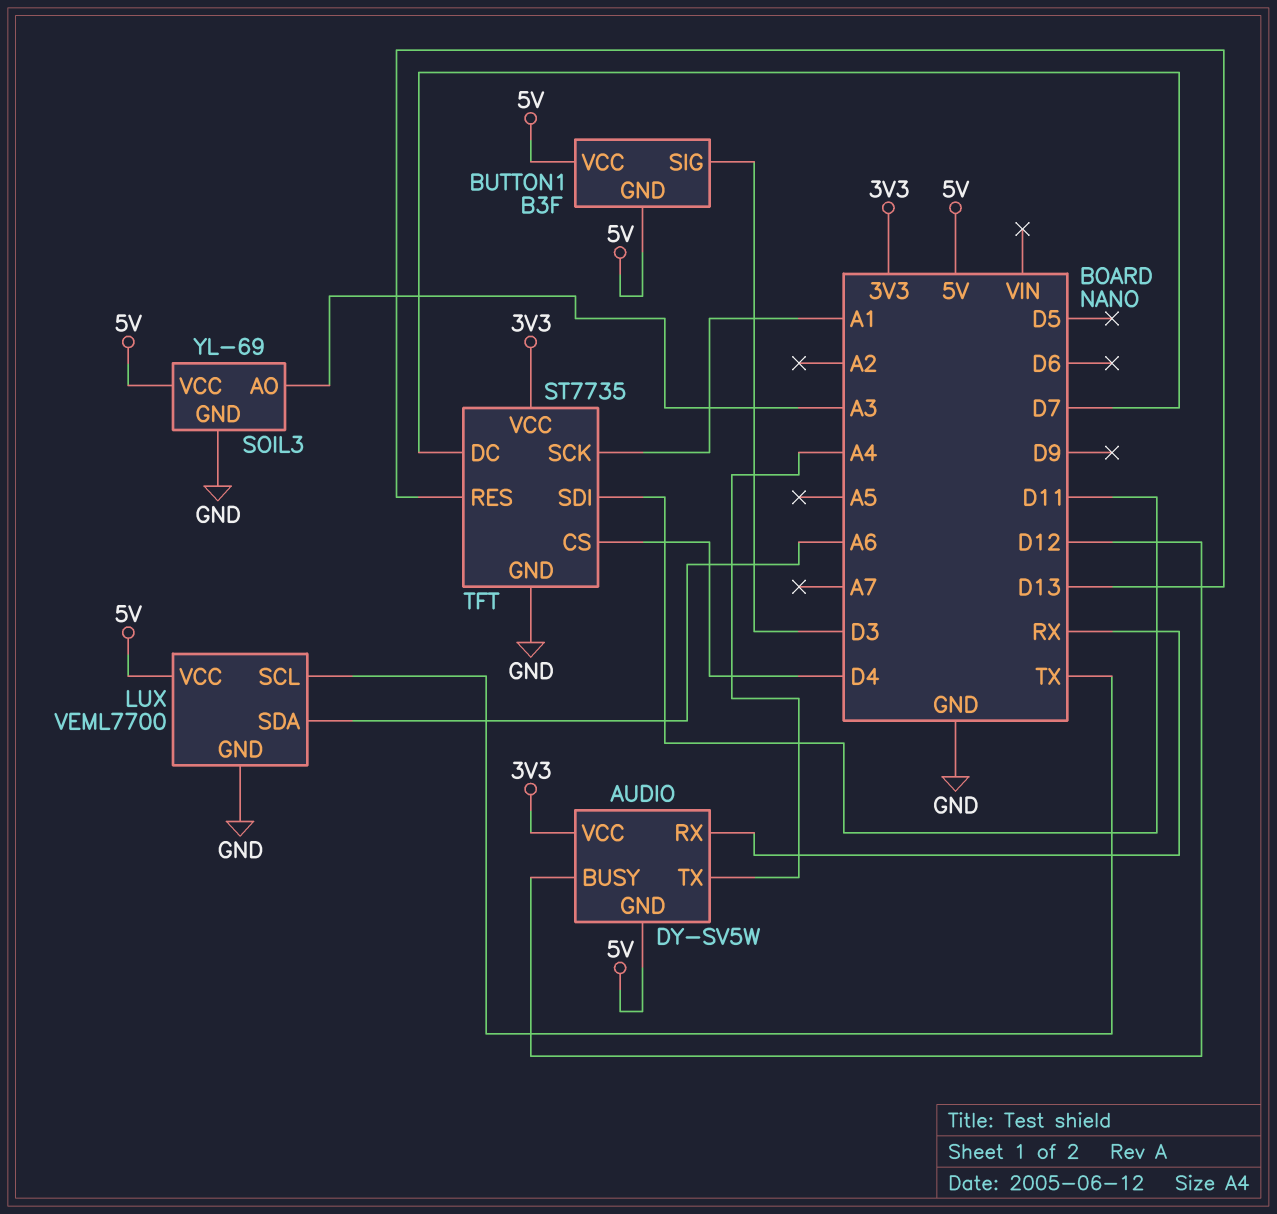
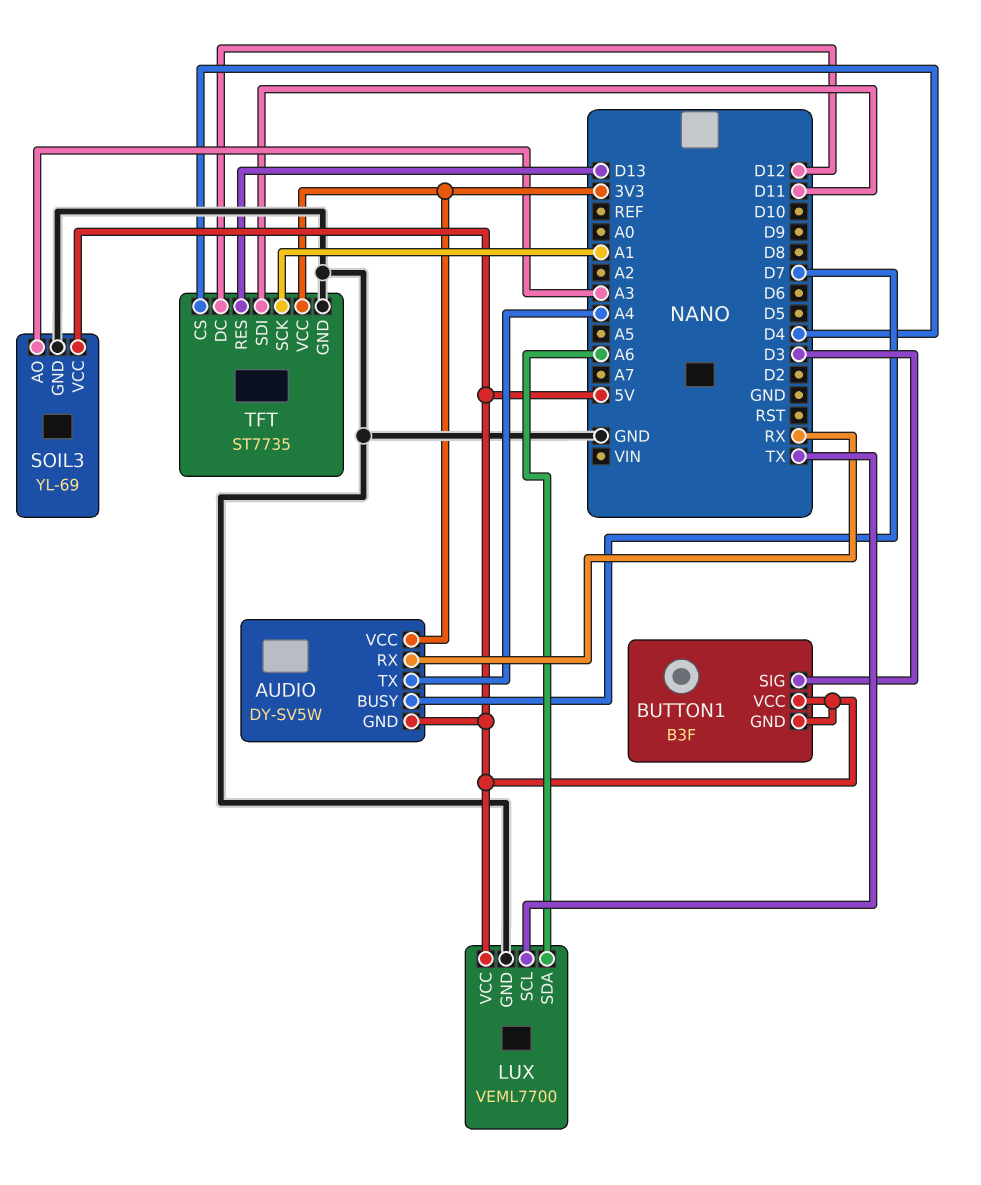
AUDIO pin BUSY: D12 -> D7
TFT pin DC: D7 -> D12

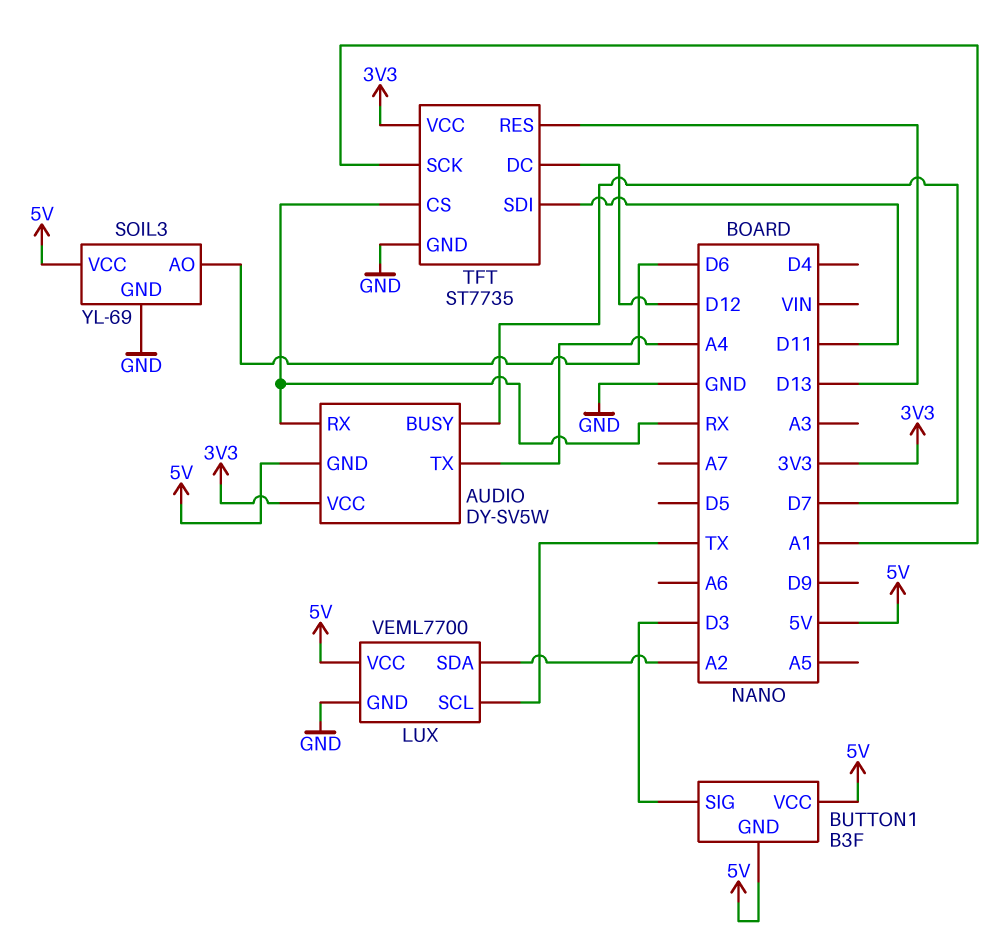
LUX pin SDA: A6 -> A2
SOIL3 pin AO: A3 -> D6
TFT pin CS: D4 -> RX

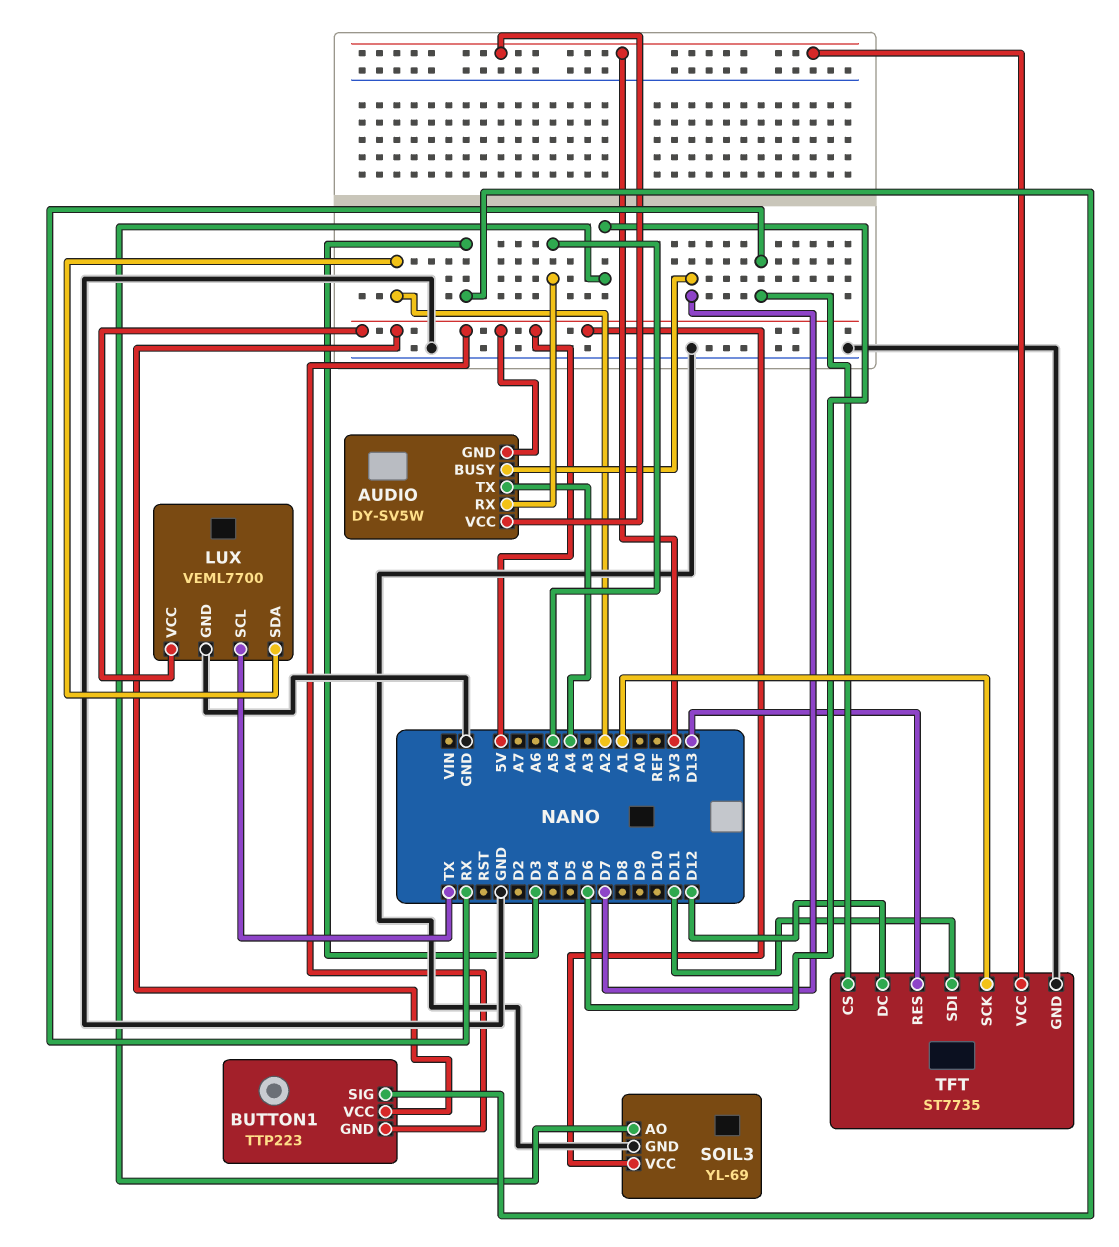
AUDIO pin RX: RX -> A5
BUTTON1: B3F -> TTP223

